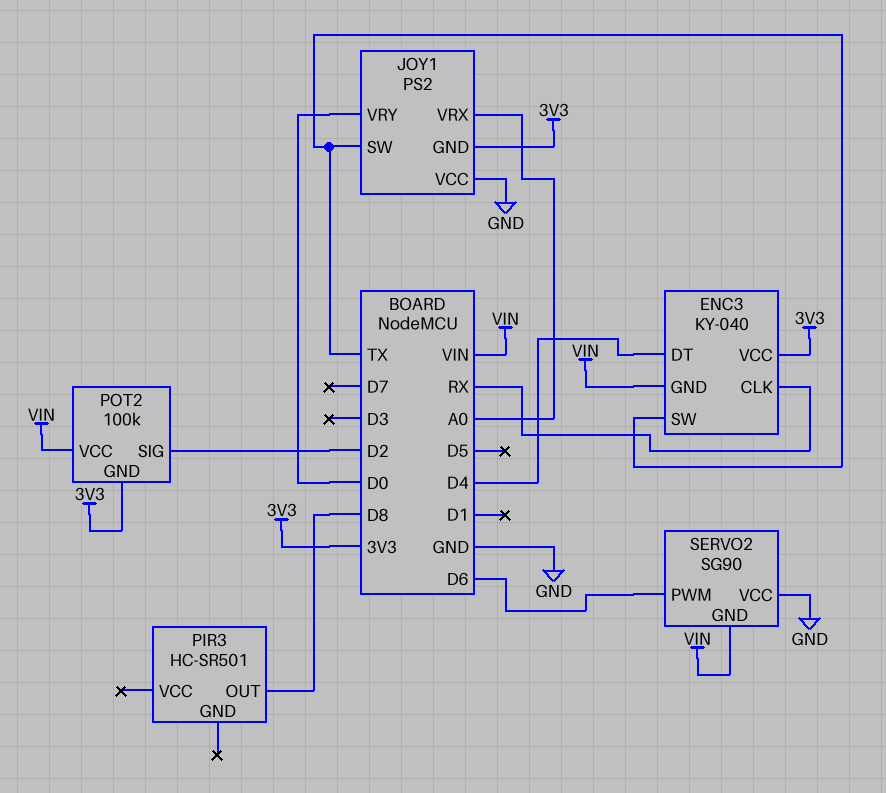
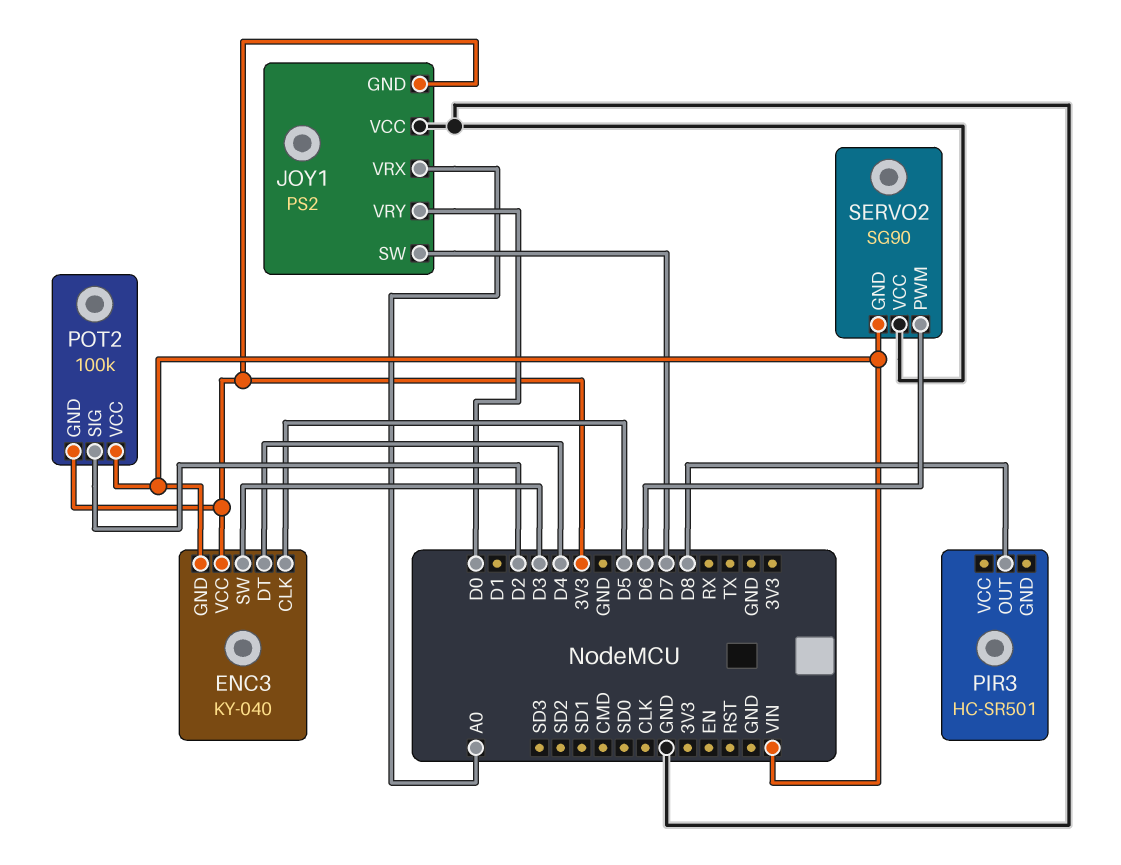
ENC3 pin CLK: RX -> D5
ENC3 pin SW: TX -> D3
JOY1 pin SW: TX -> D7

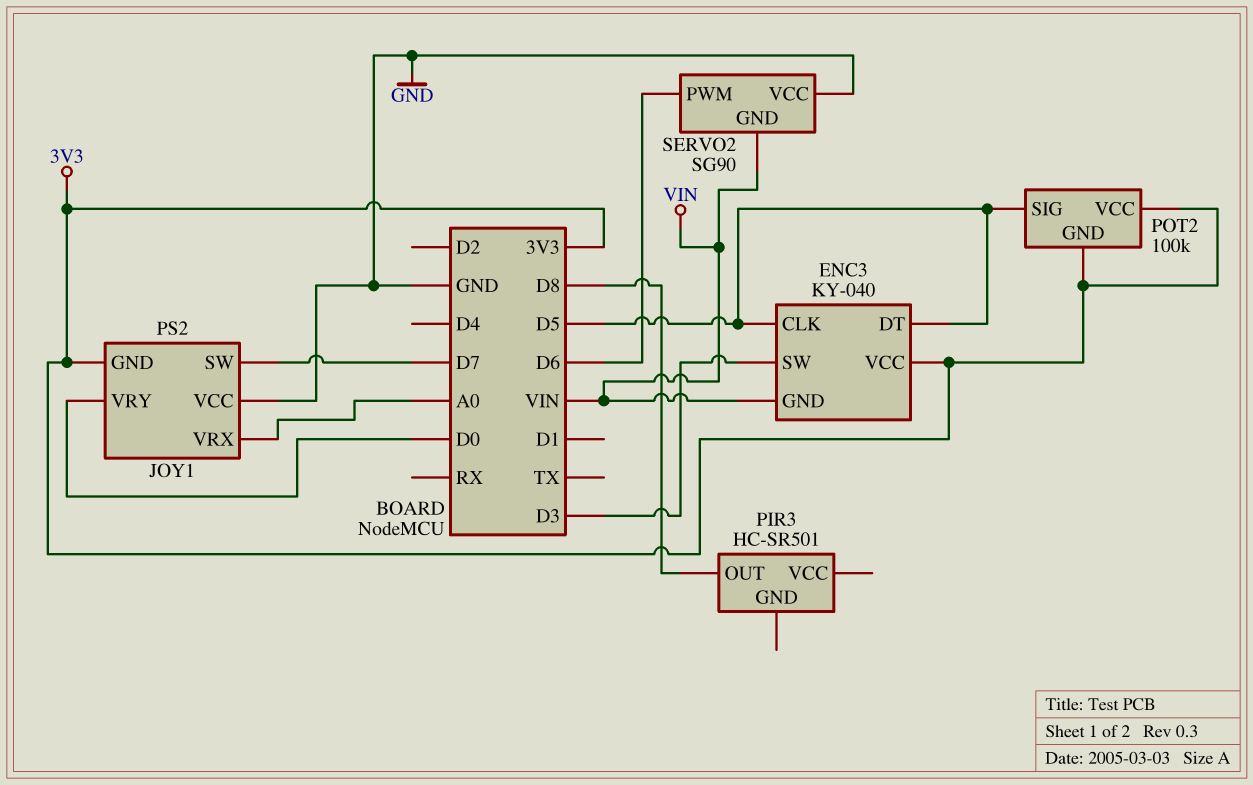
ENC3 pin DT: D4 -> D5
POT2 pin SIG: D2 -> D5
POT2 pin VCC: VIN -> 3V3

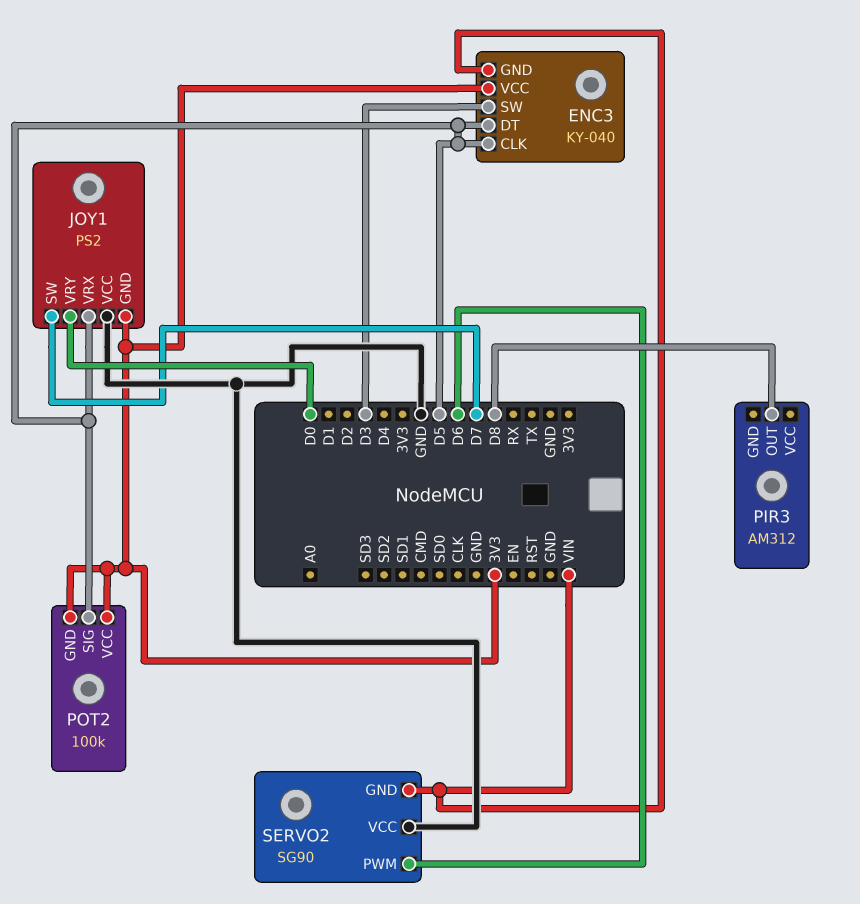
JOY1 pin VRX: A0 -> D5
PIR3: HC-SR501 -> AM312

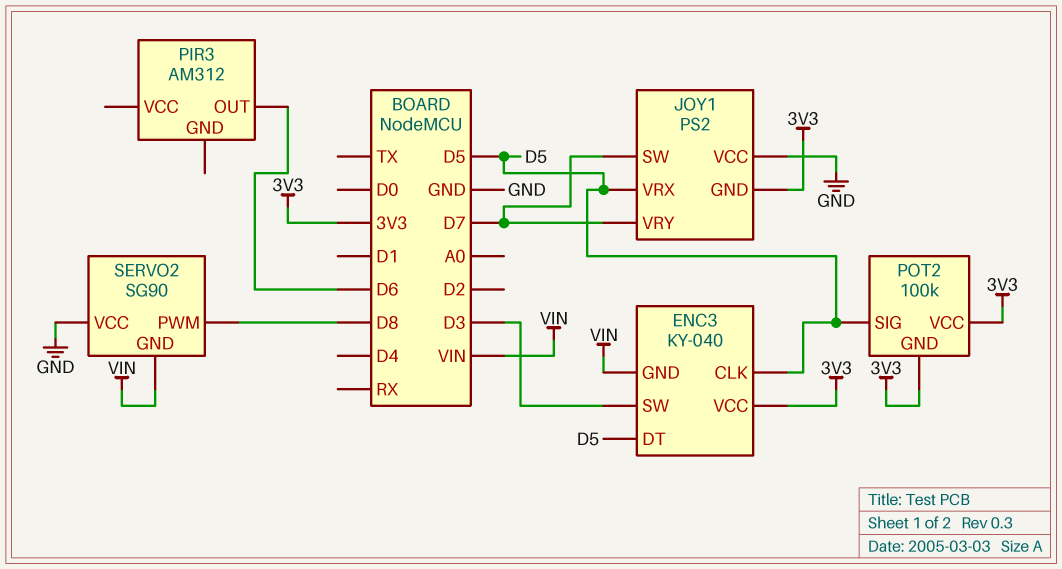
JOY1 pin VRY: D0 -> D7
PIR3 pin OUT: D8 -> D6
SERVO2 pin PWM: D6 -> D8

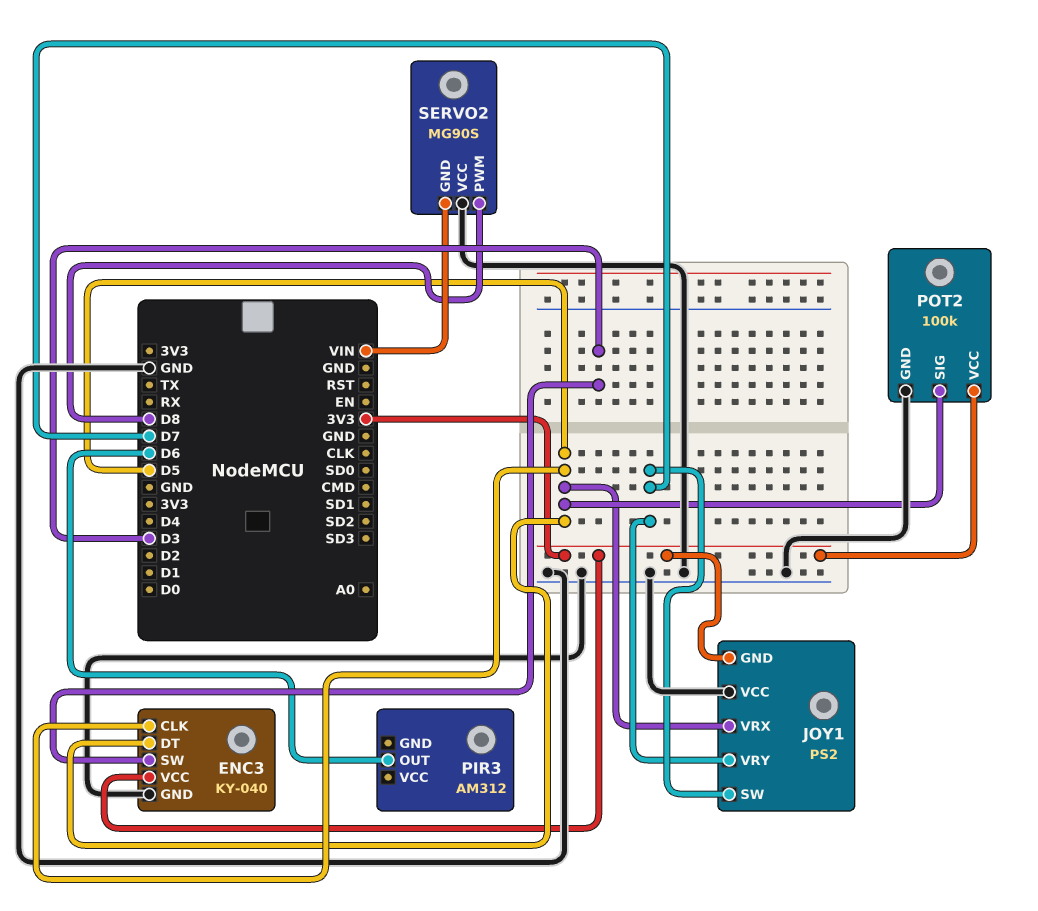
ENC3 pin GND: VIN -> GND
POT2 pin GND: 3V3 -> GND
SERVO2: SG90 -> MG90S

